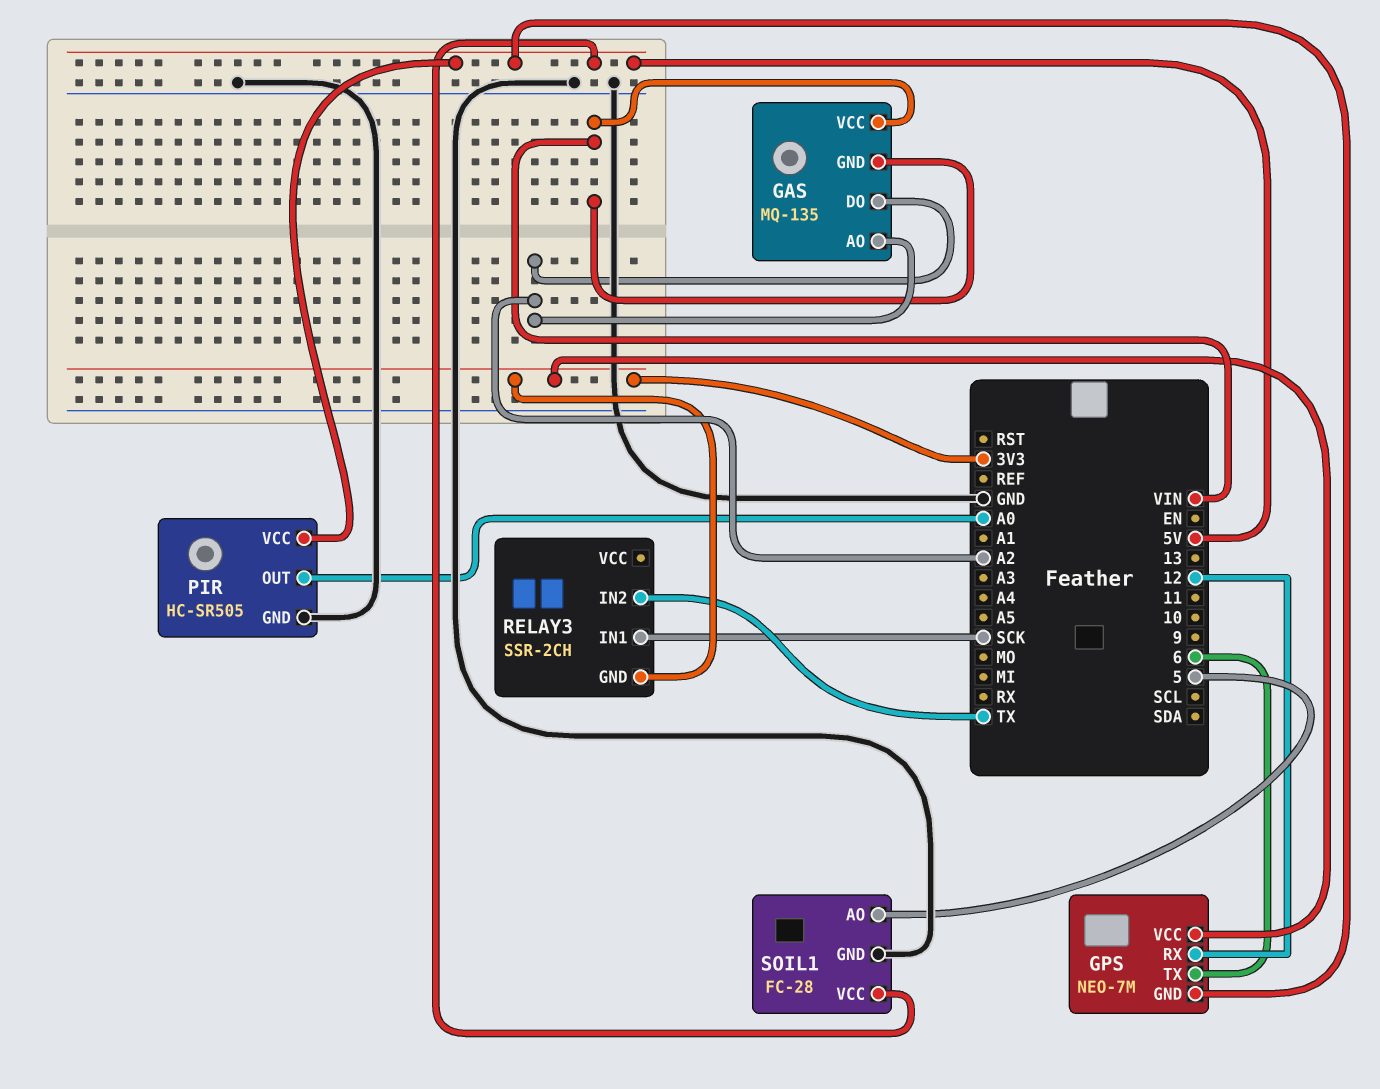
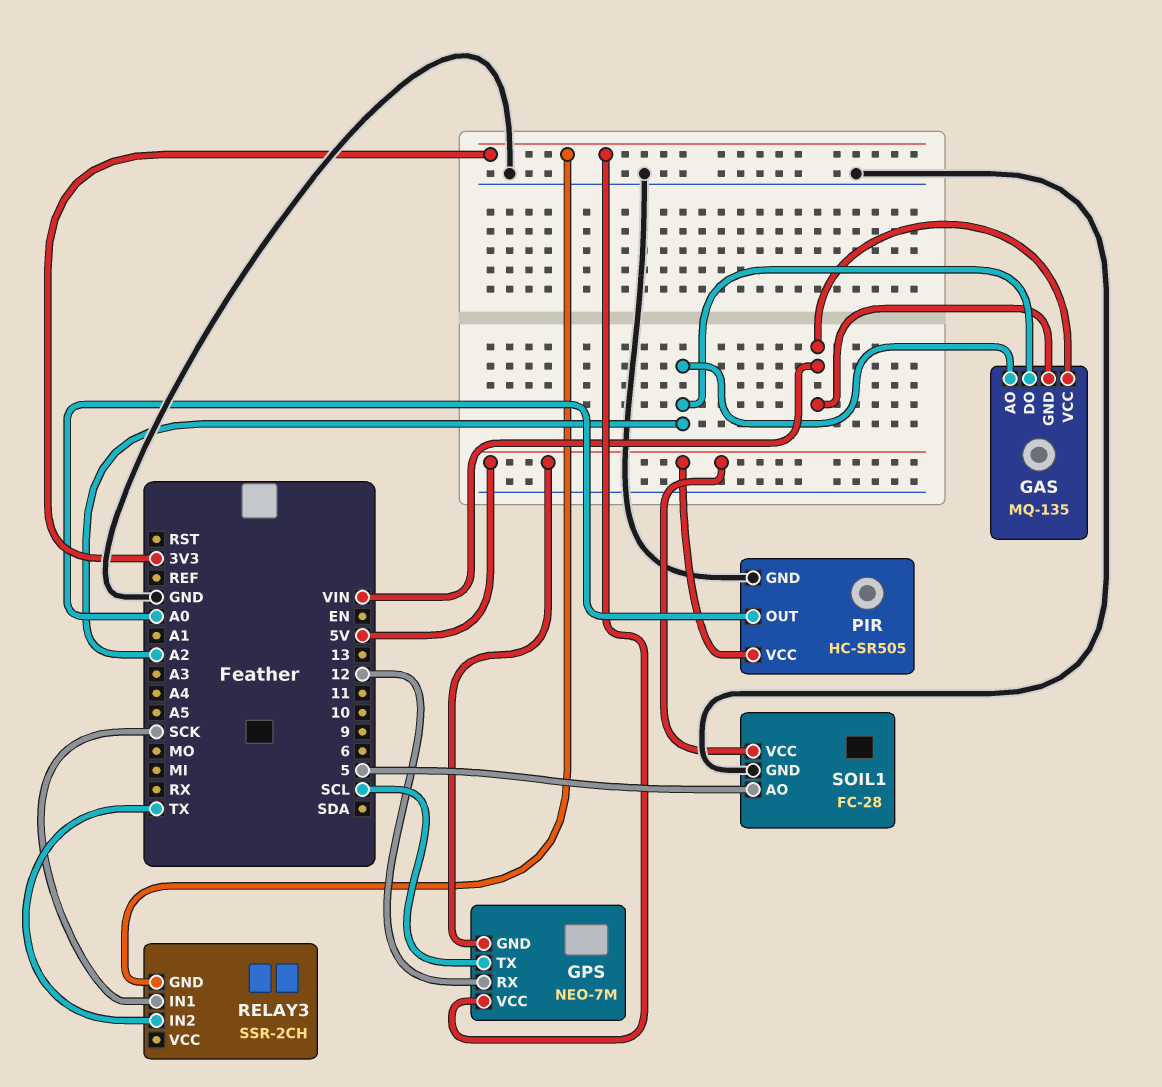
GPS pin TX: 6 -> SCL

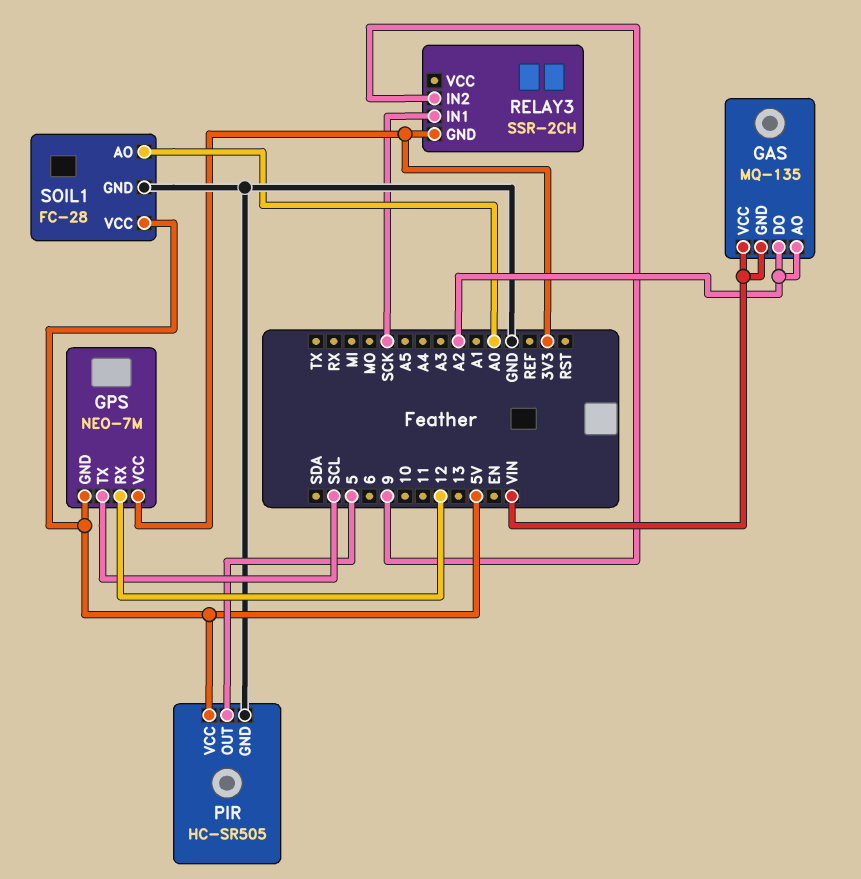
PIR pin OUT: A0 -> 5
RELAY3 pin IN2: TX -> 9
SOIL1 pin AO: 5 -> A0

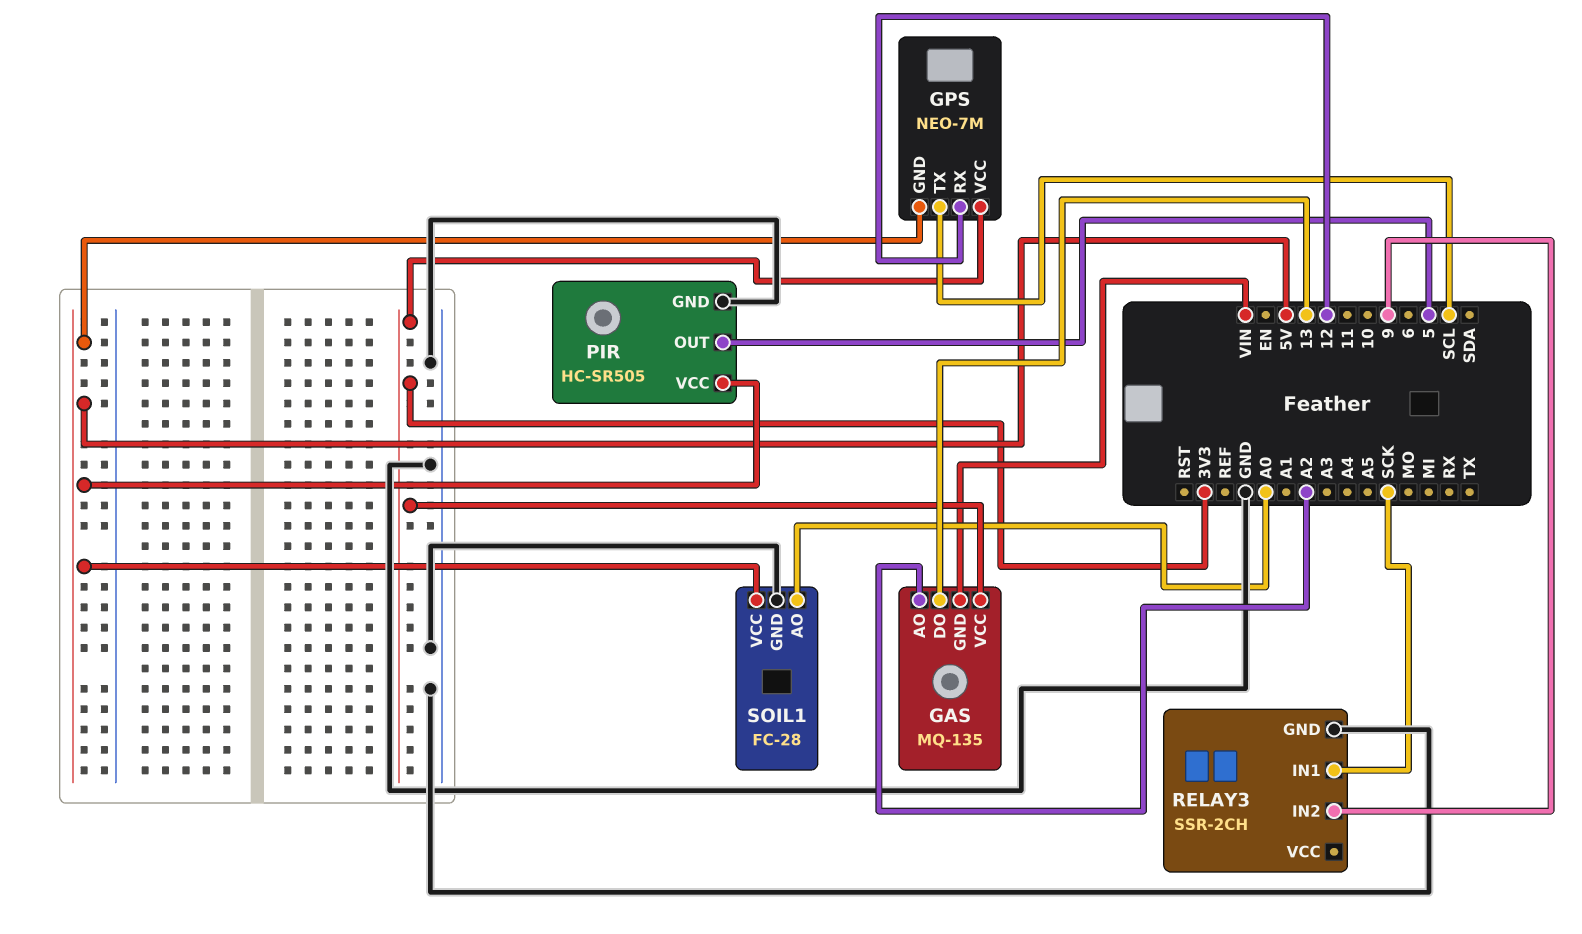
GAS pin DO: A2 -> 13
GAS pin VCC: VIN -> 3V3
RELAY3 pin GND: 3V3 -> GND

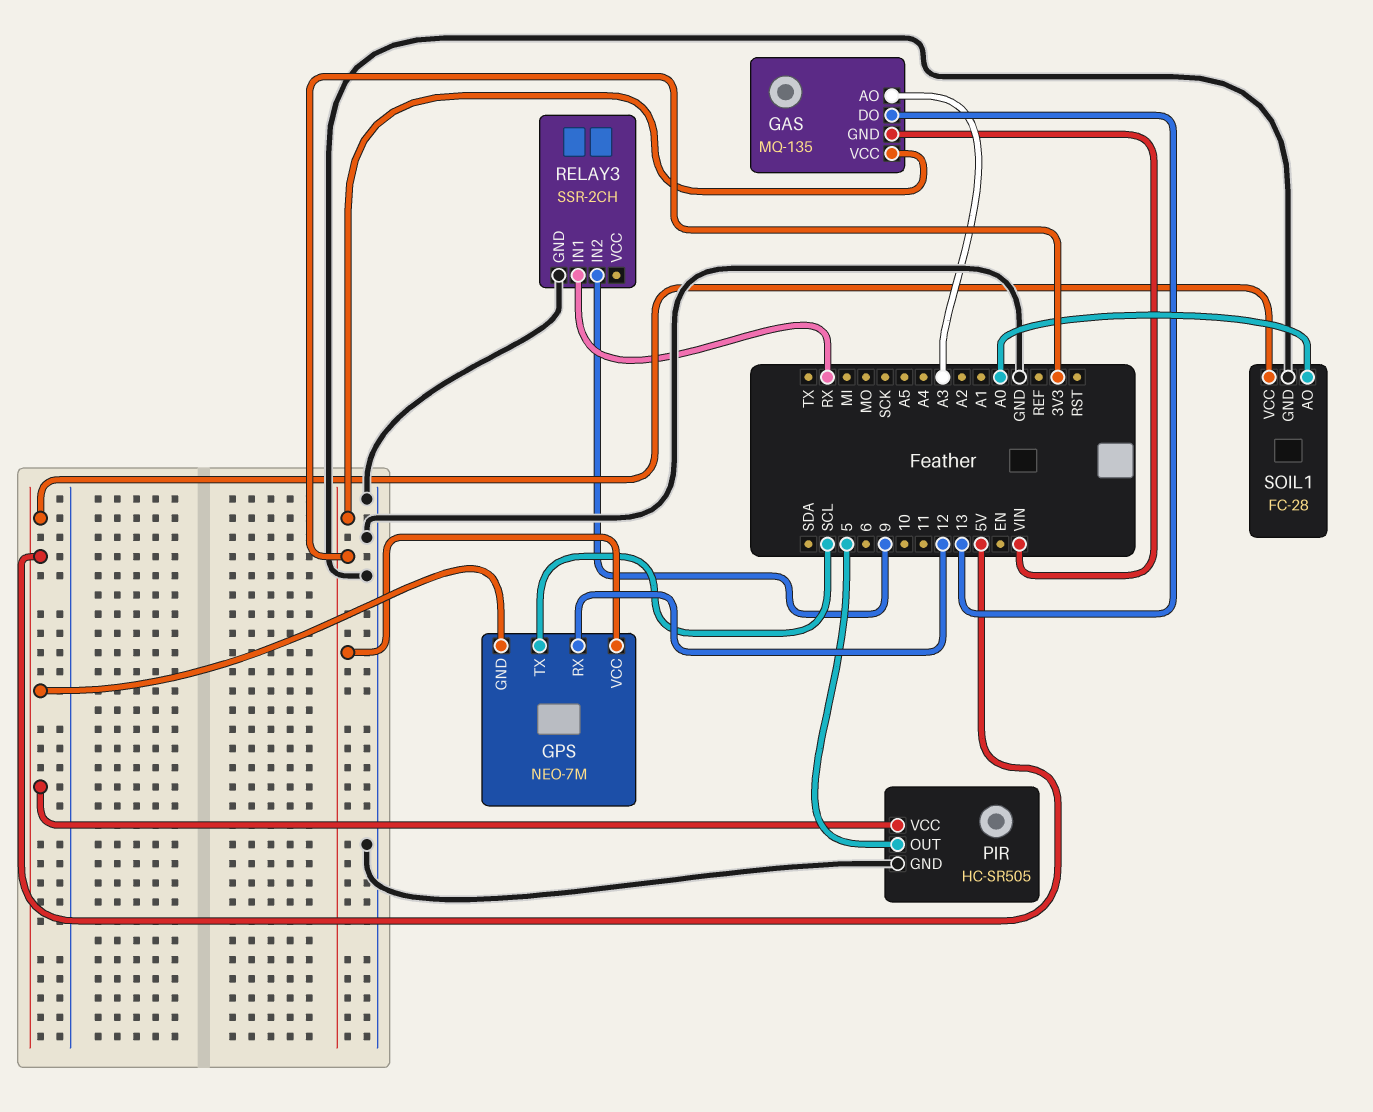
GAS pin AO: A2 -> A3
RELAY3 pin IN1: SCK -> RX

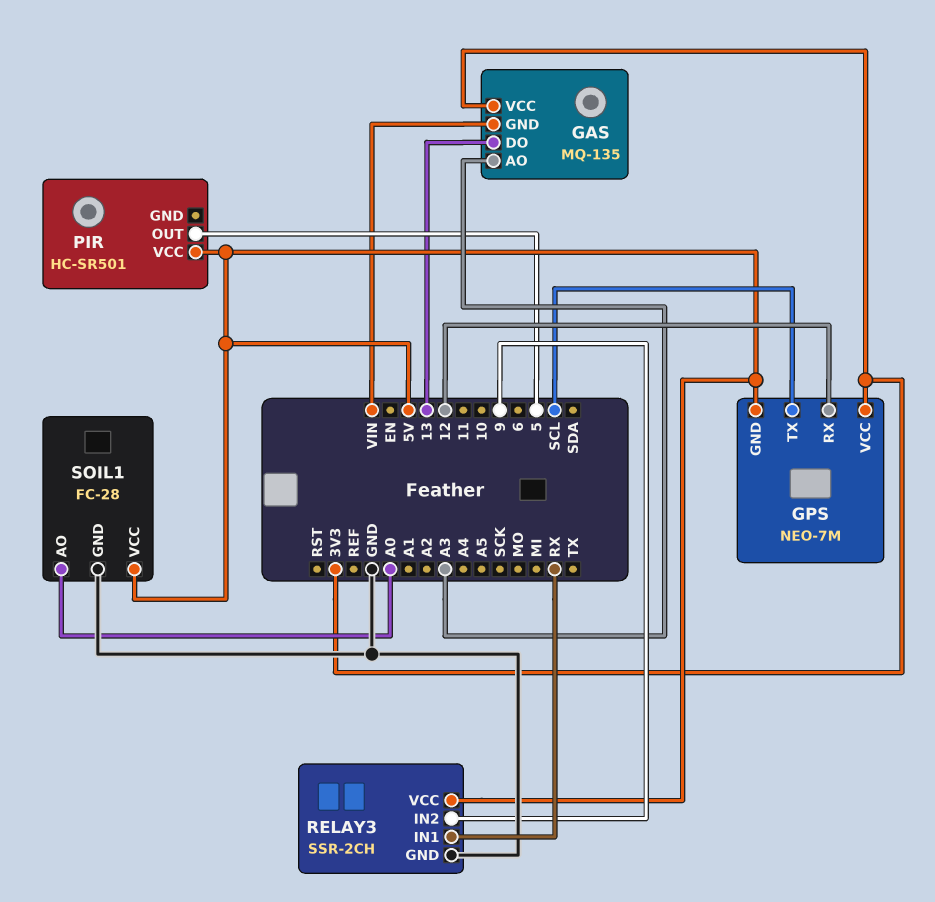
PIR: HC-SR505 -> HC-SR501
PIR pin GND: GND -> none
RELAY3 pin VCC: none -> 5V

